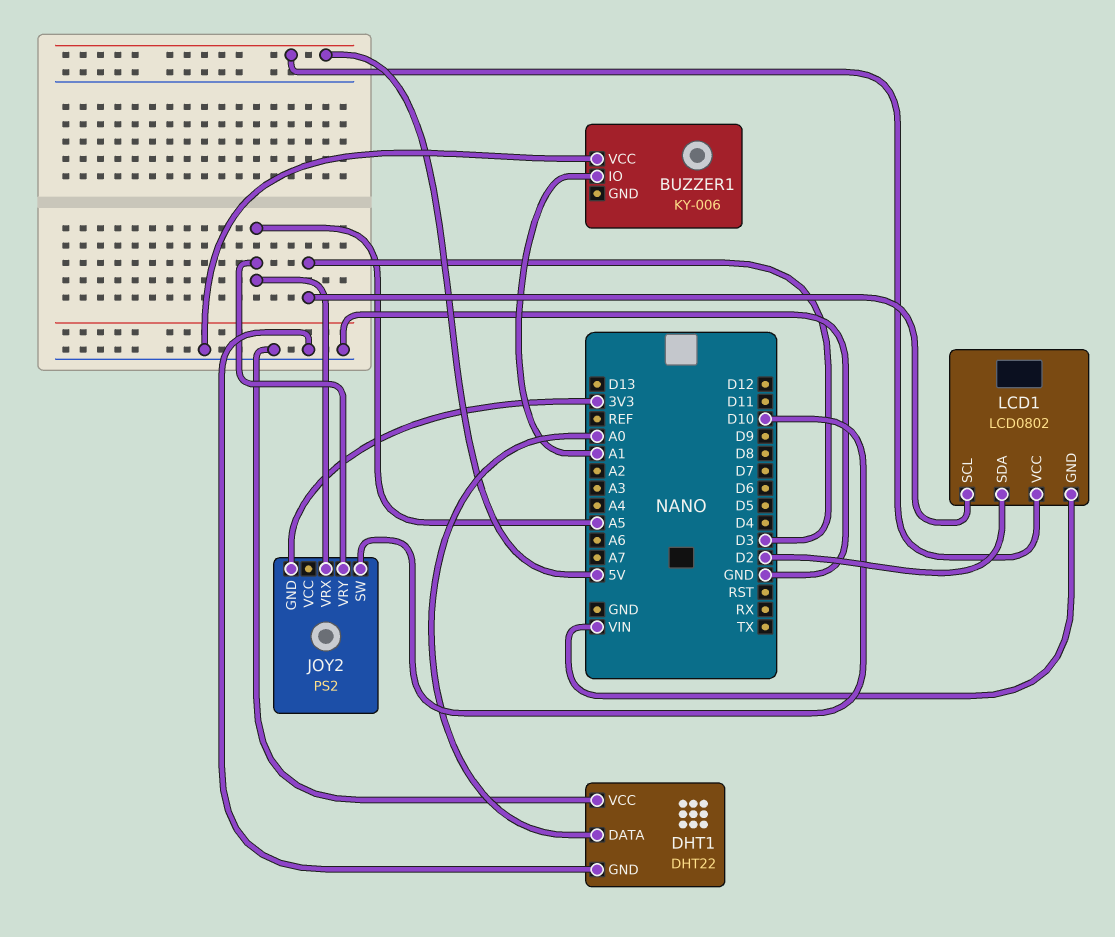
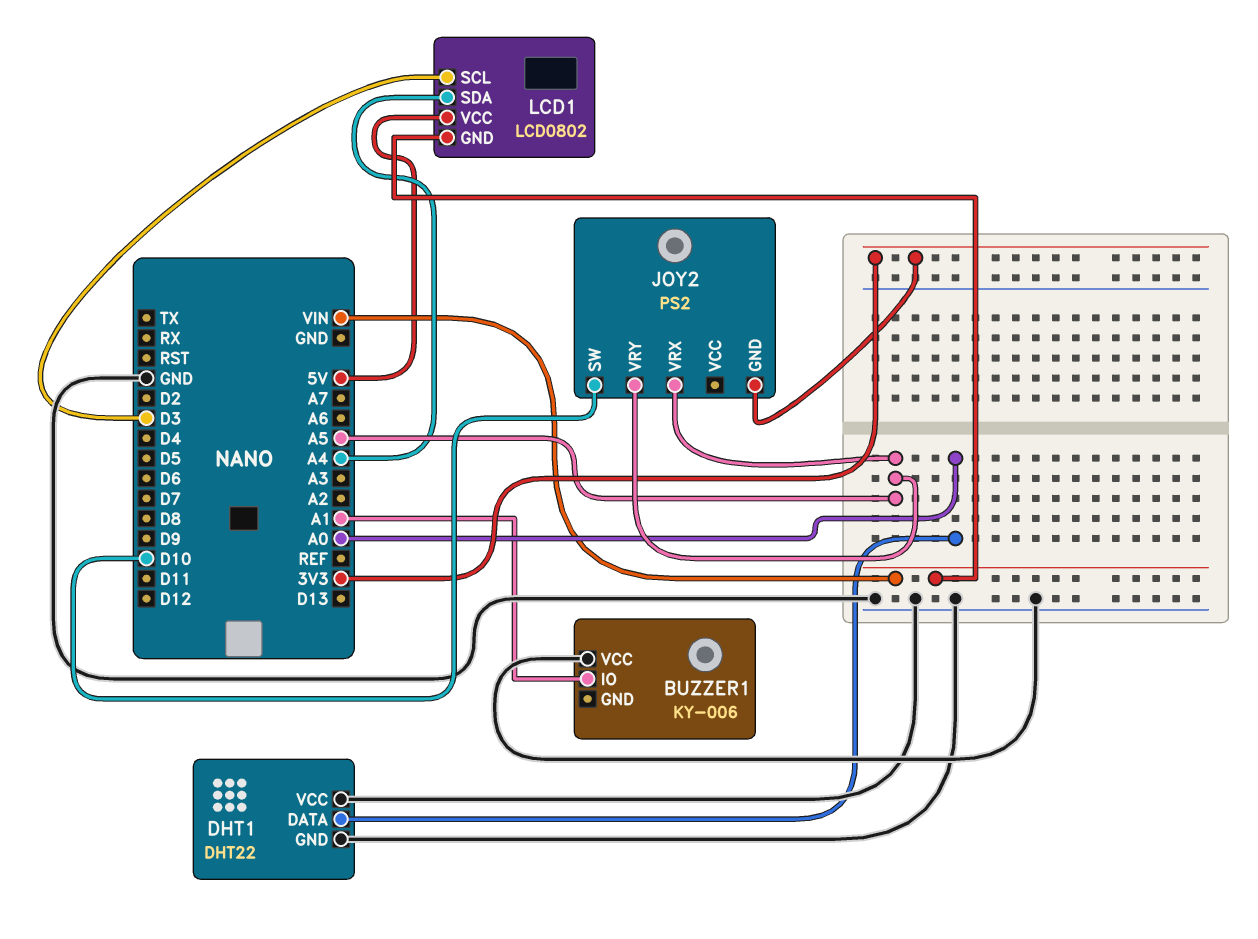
LCD1 pin SDA: D2 -> A4

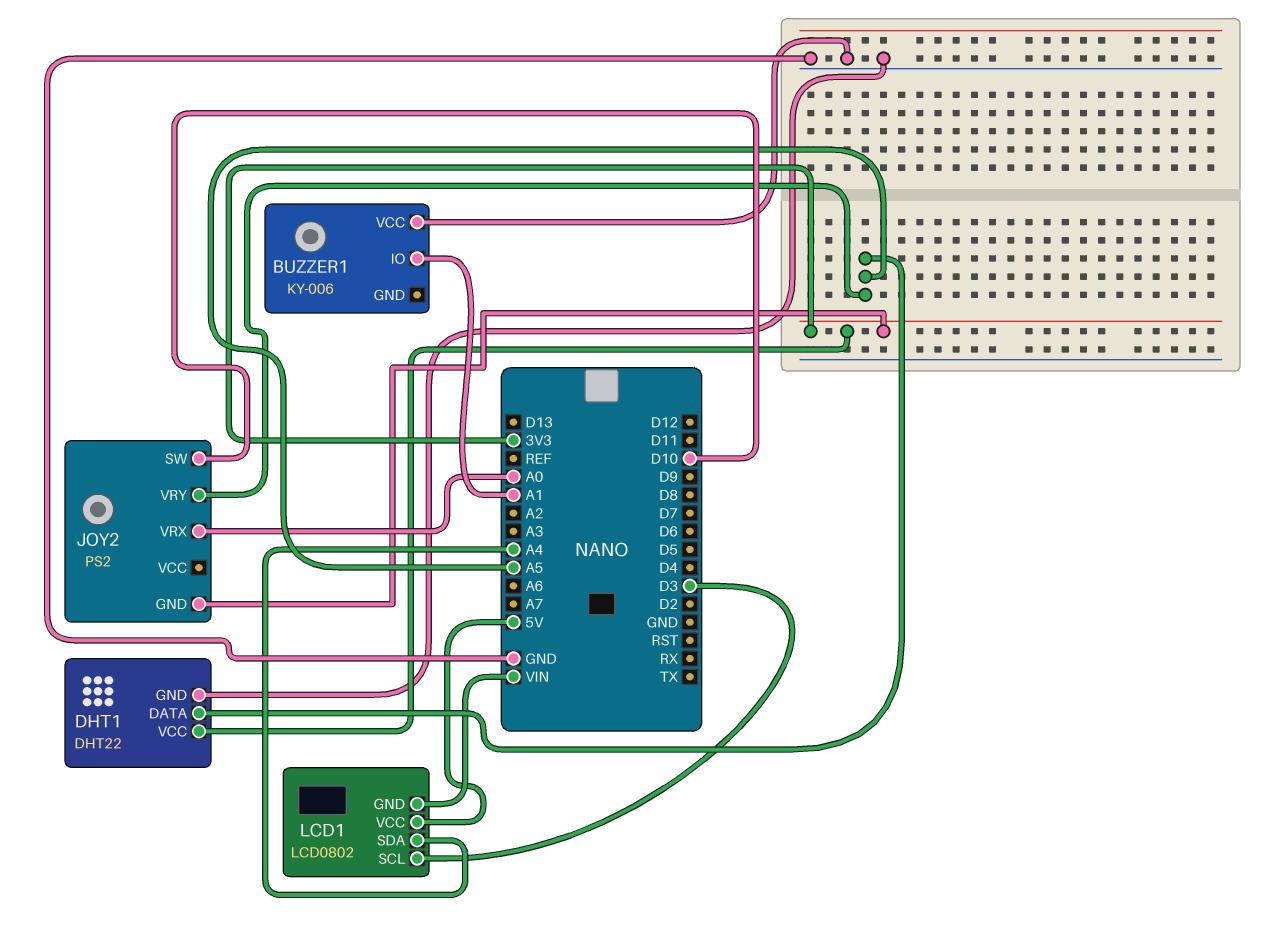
DHT1 pin DATA: A0 -> A5
DHT1 pin VCC: GND -> 3V3
JOY2 pin VRX: A5 -> A0

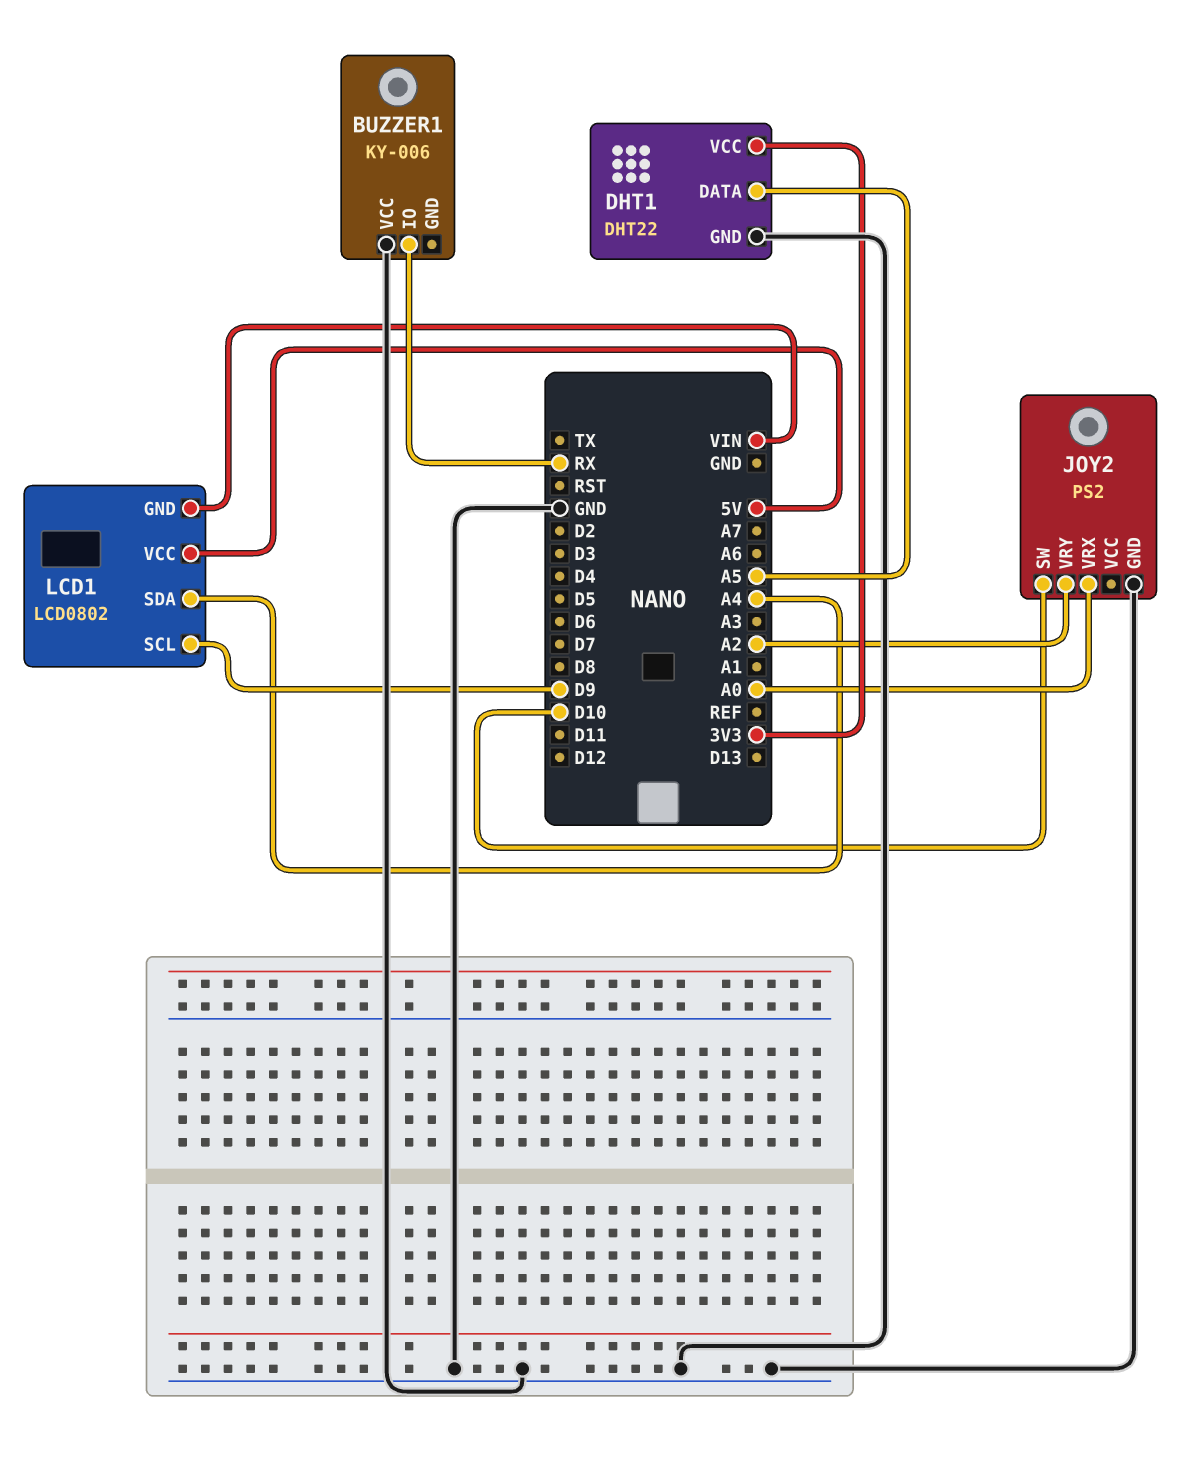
BUZZER1 pin IO: A1 -> RX
JOY2 pin GND: 3V3 -> GND
JOY2 pin VRY: A5 -> A2
LCD1 pin SCL: D3 -> D9

